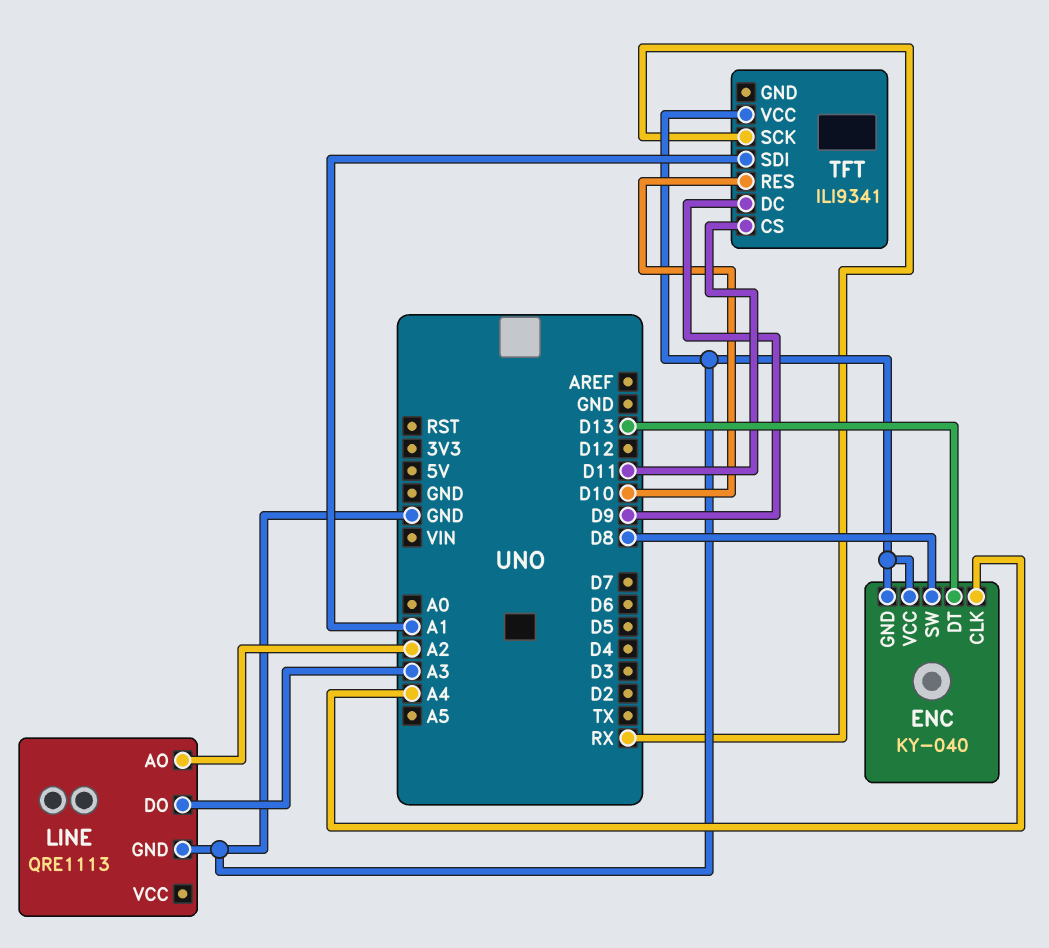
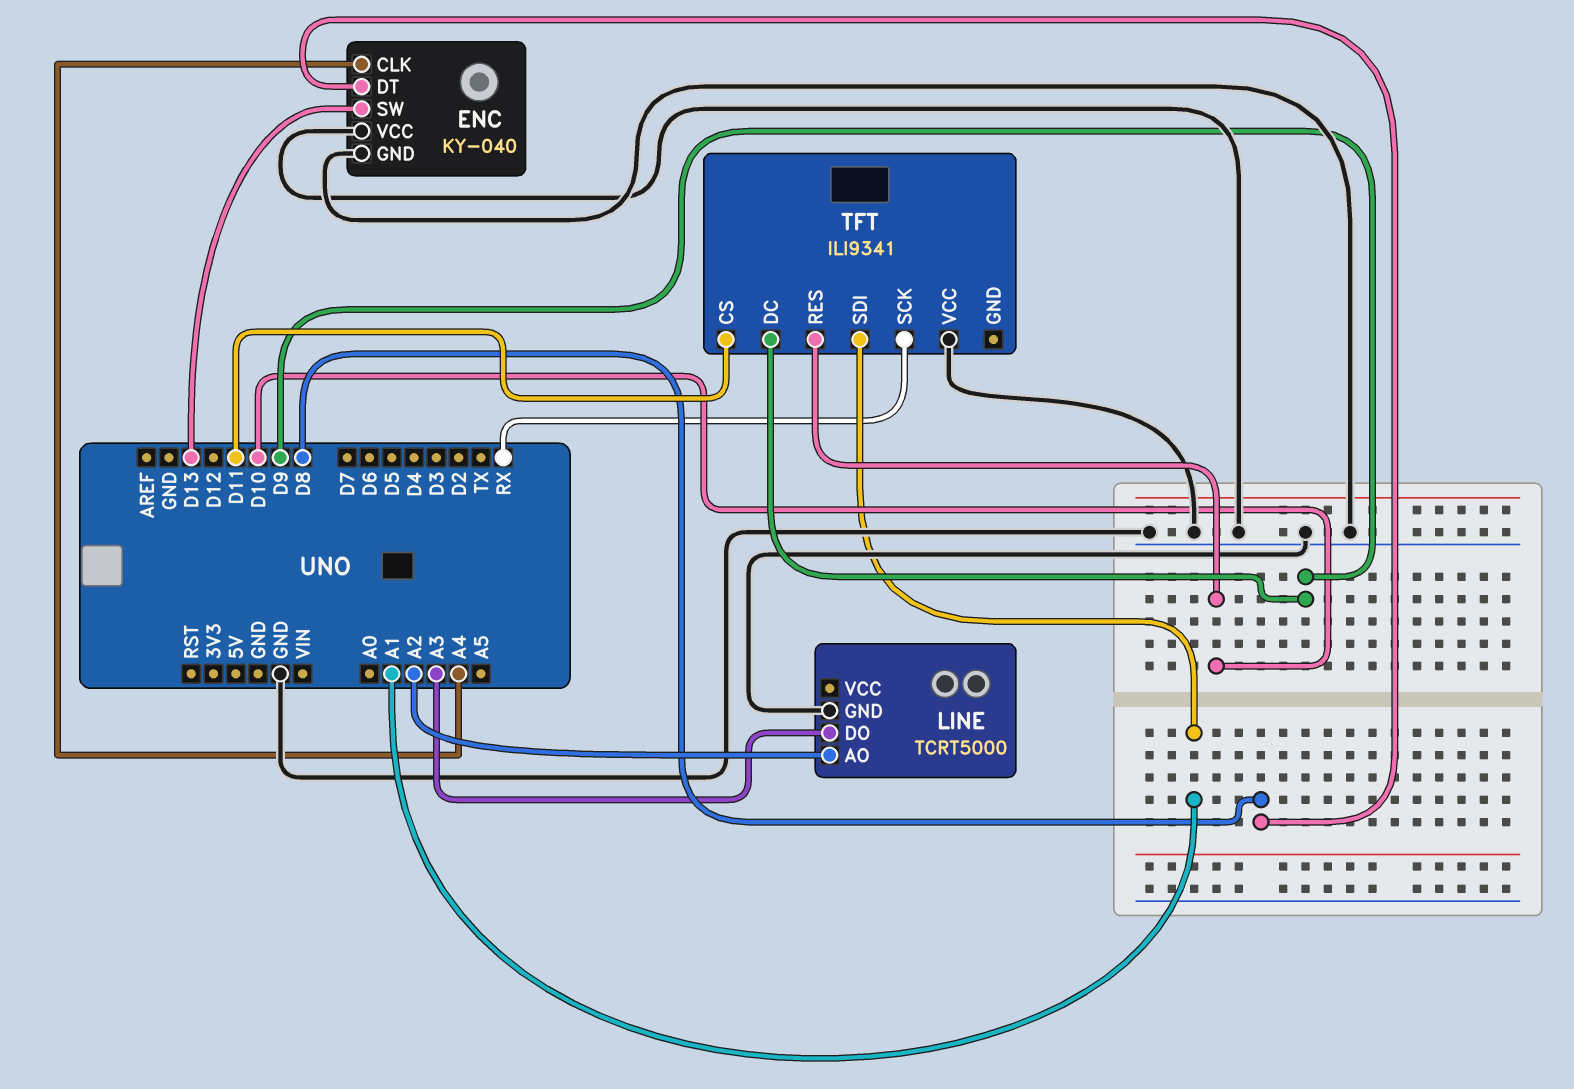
ENC pin DT: D13 -> D8
ENC pin SW: D8 -> D13
LINE: QRE1113 -> TCRT5000

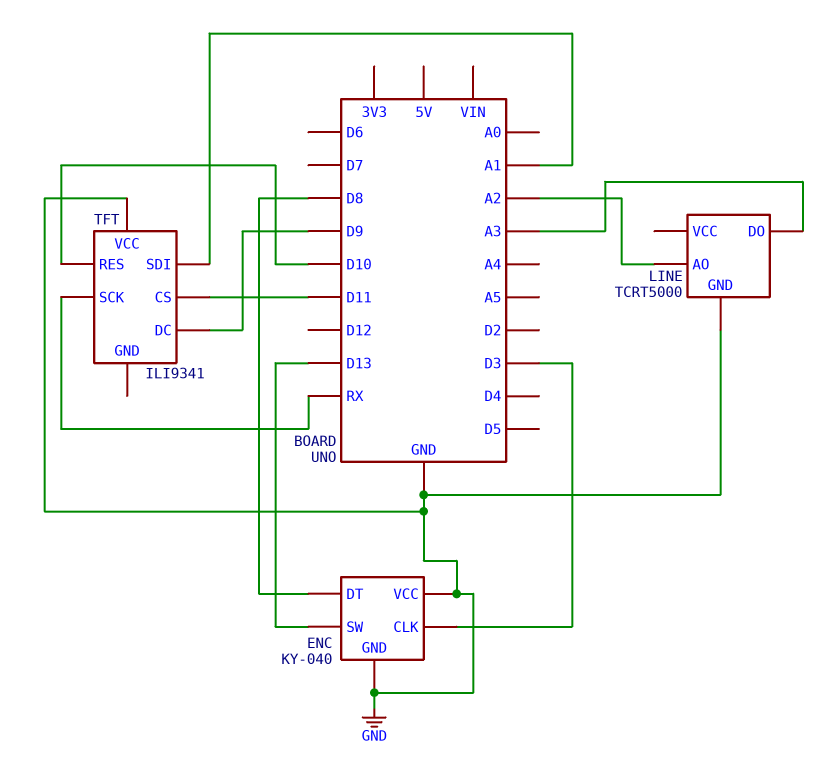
ENC pin CLK: A4 -> D3

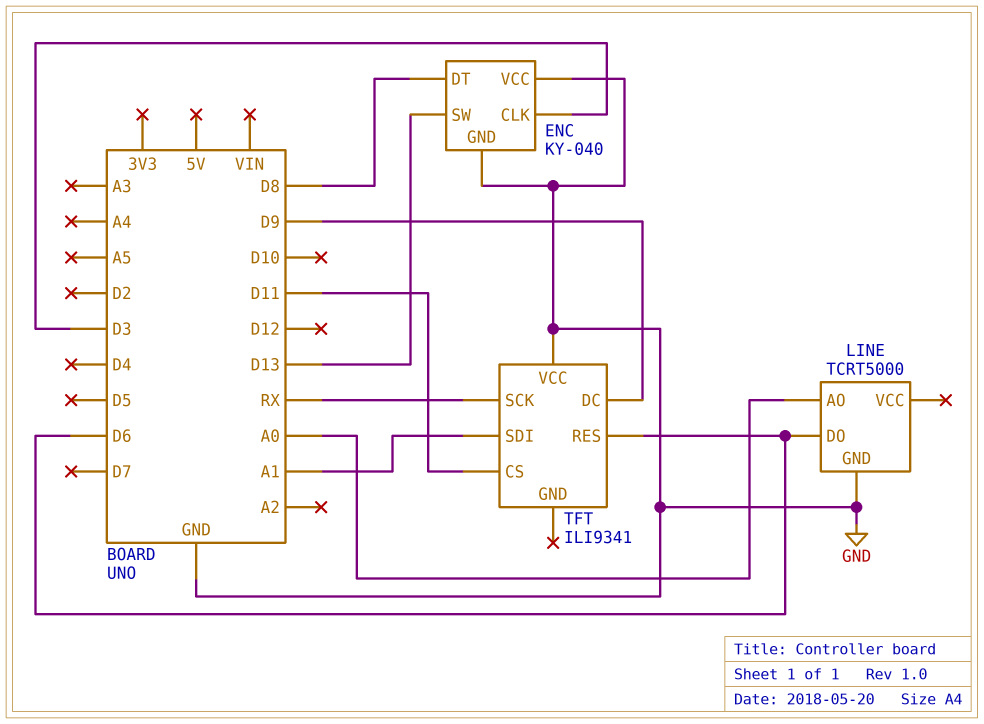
LINE pin AO: A2 -> A0
LINE pin DO: A3 -> D6
TFT pin RES: D10 -> D6

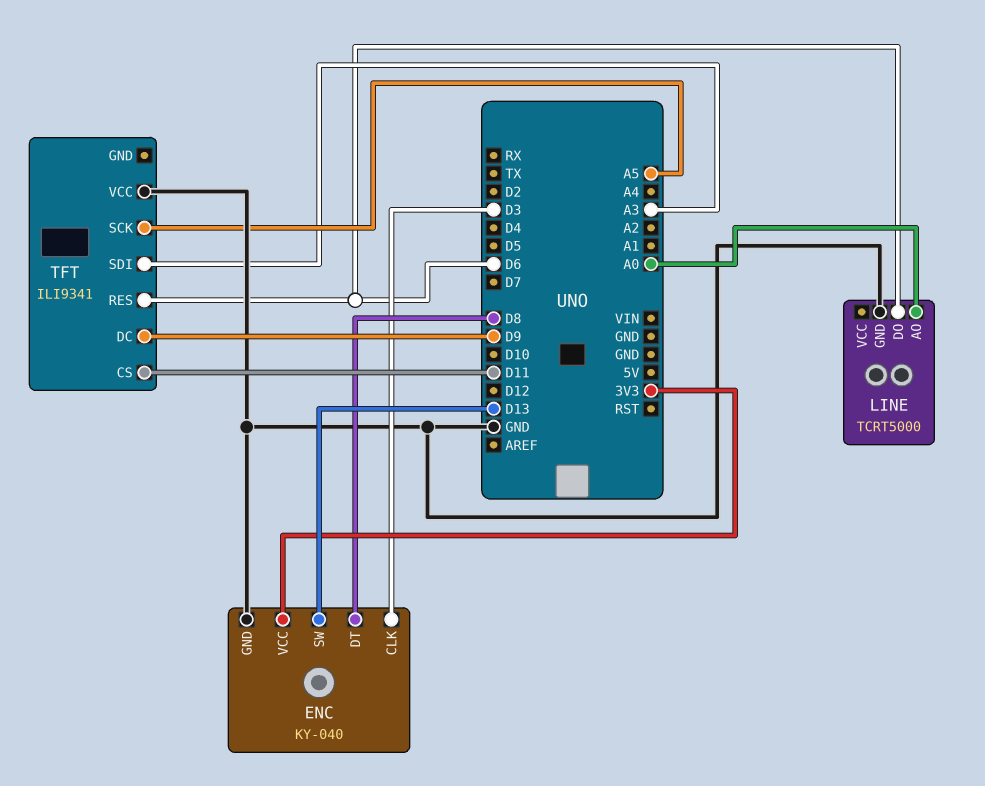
ENC pin VCC: GND -> 3V3
TFT pin SCK: RX -> A5
TFT pin SDI: A1 -> A3

